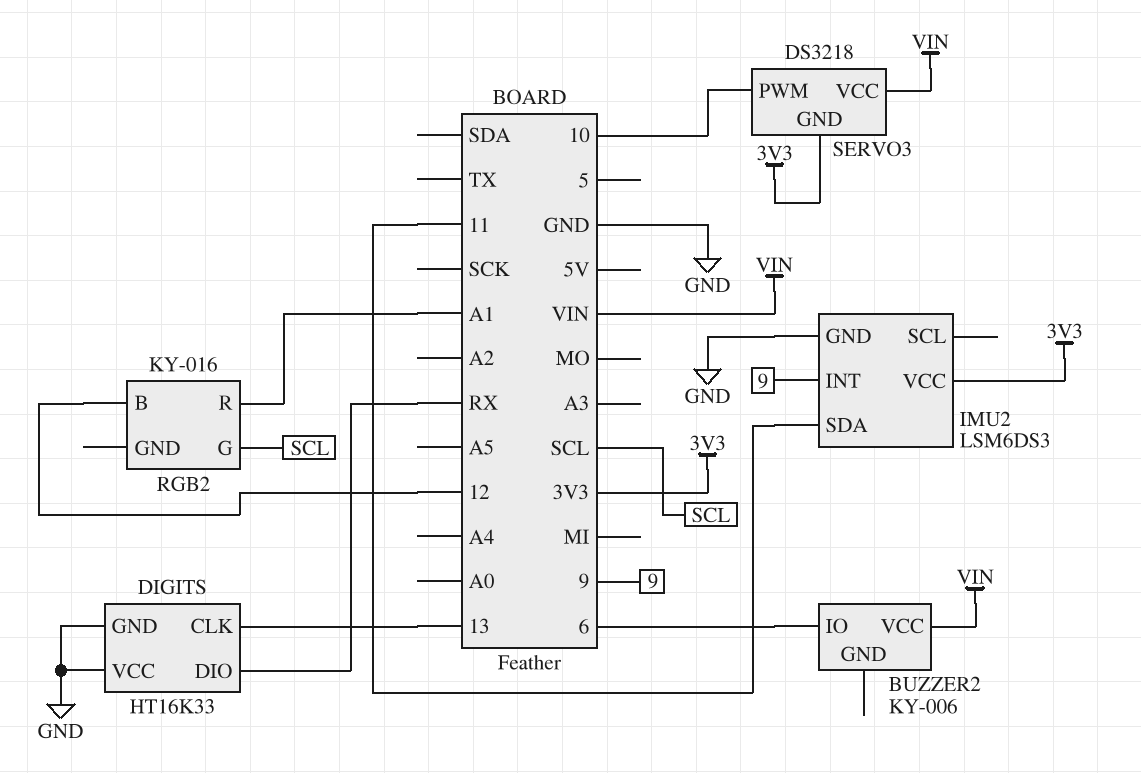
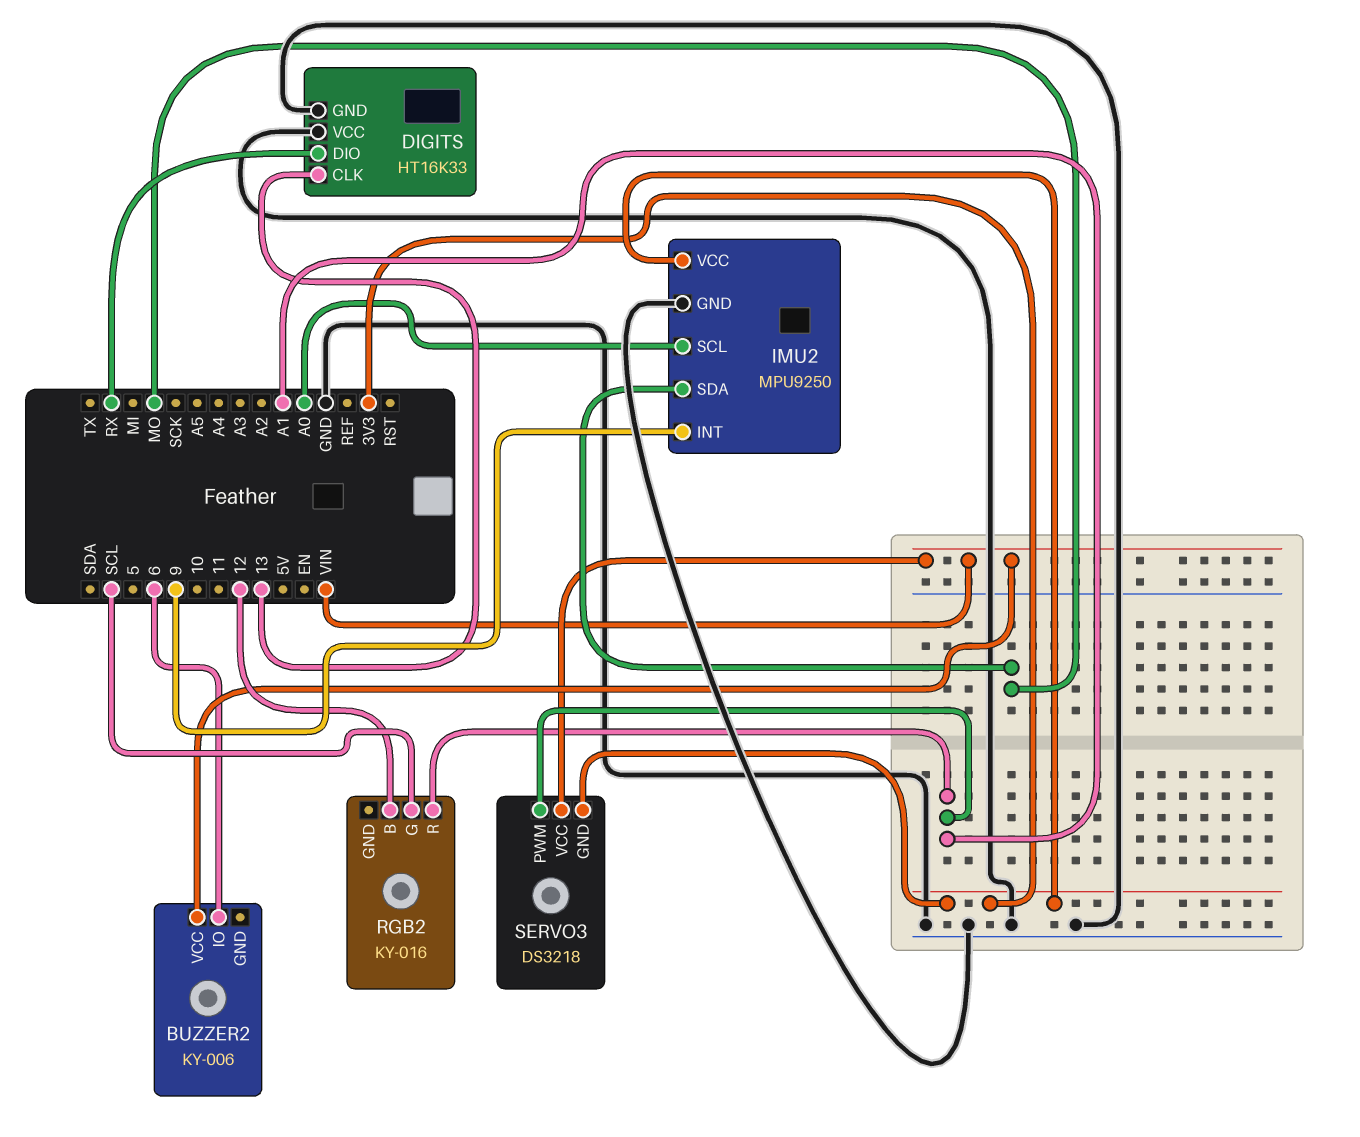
IMU2: LSM6DS3 -> MPU9250
IMU2 pin SCL: none -> A0
IMU2 pin SDA: 11 -> MO
SERVO3 pin PWM: 10 -> A1

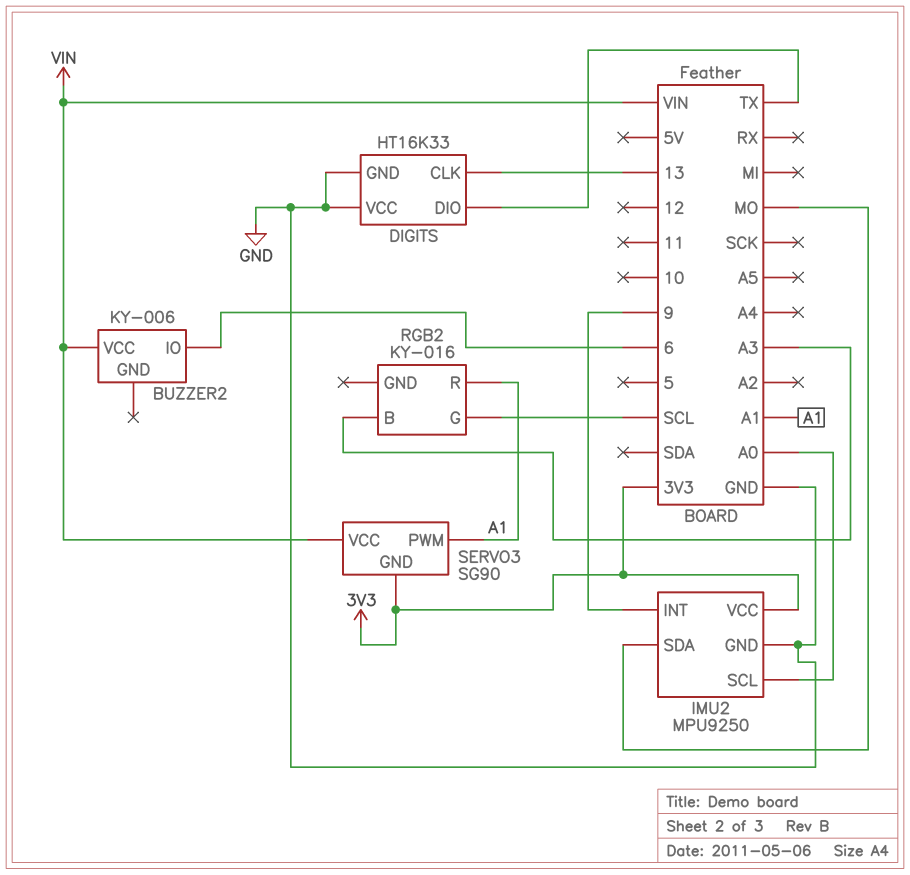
DIGITS pin DIO: RX -> TX
RGB2 pin B: 12 -> A3
SERVO3: DS3218 -> SG90

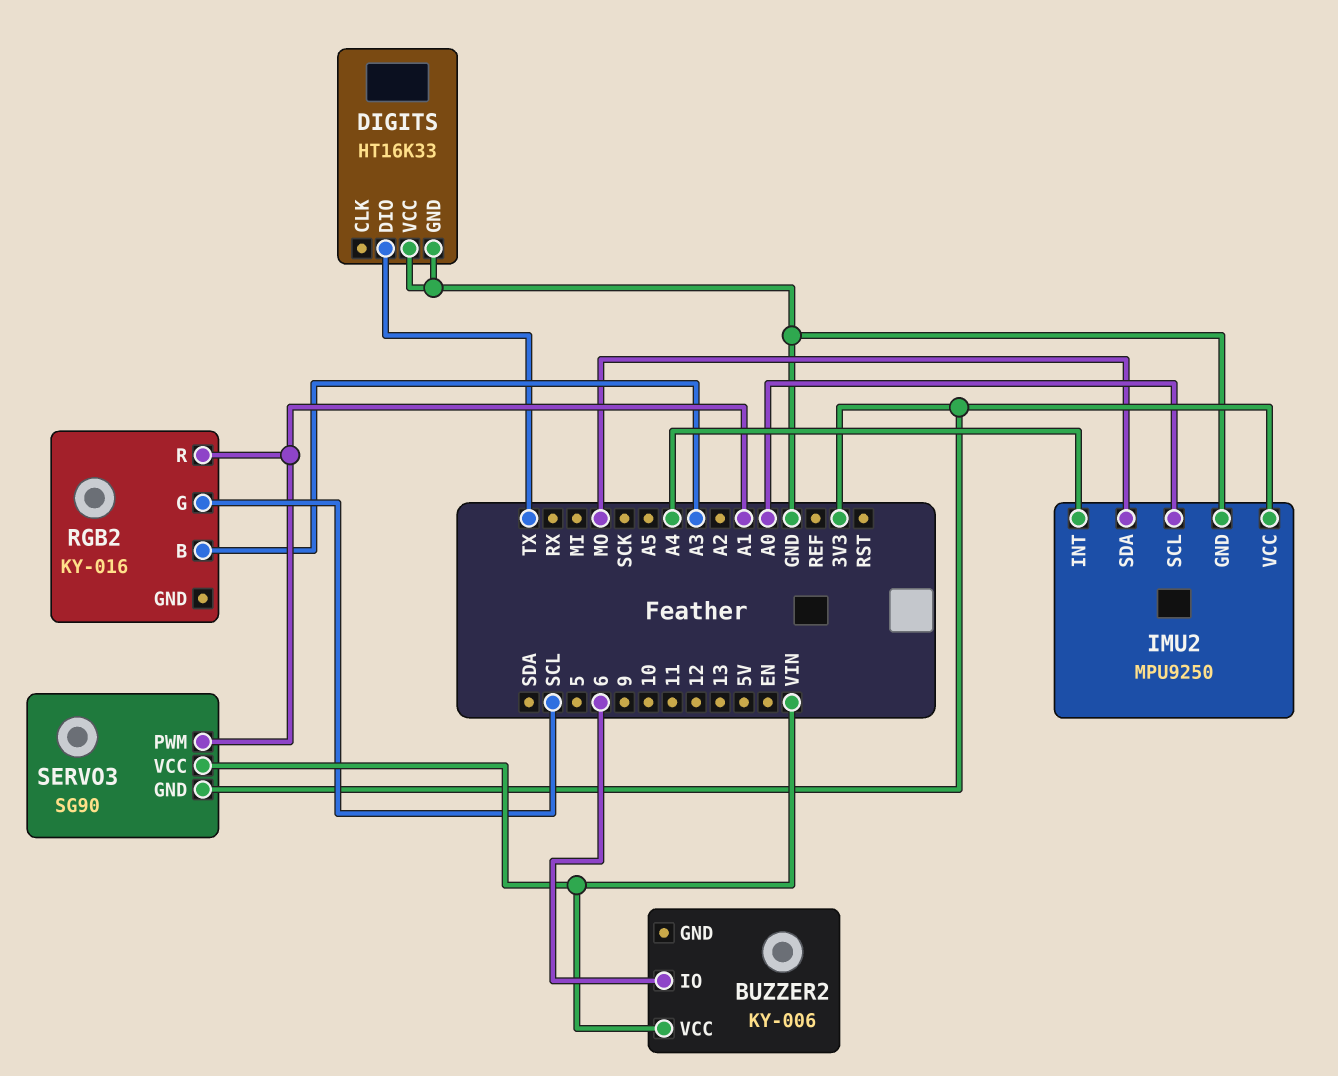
DIGITS pin CLK: 13 -> none
IMU2 pin INT: 9 -> A4

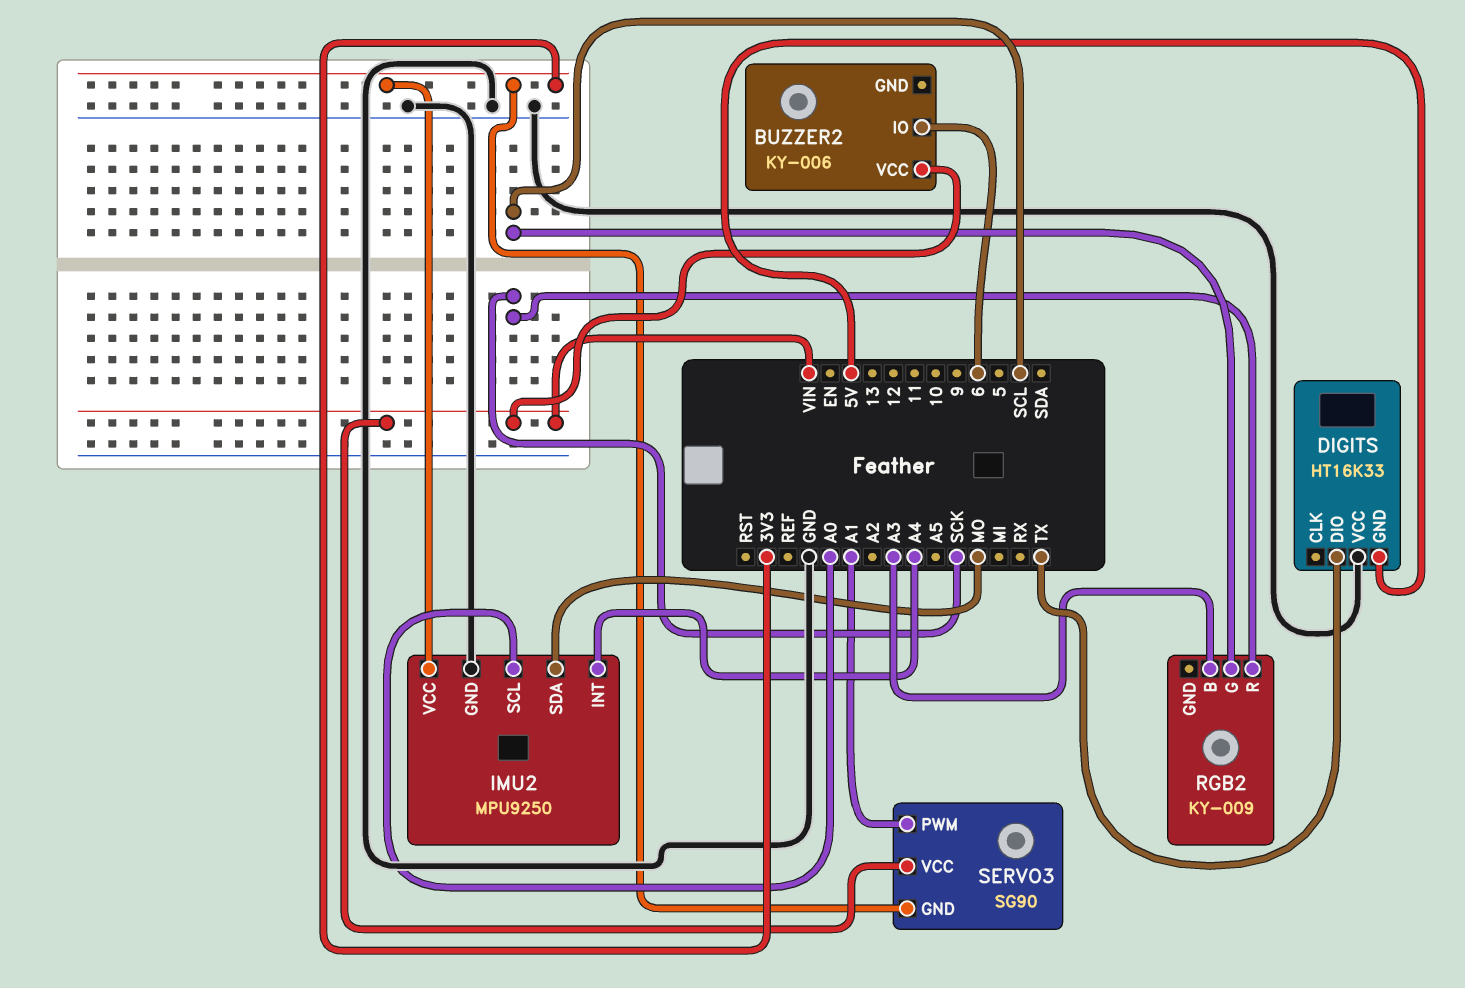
DIGITS pin GND: GND -> 5V
RGB2: KY-016 -> KY-009
RGB2 pin R: A1 -> SCK

